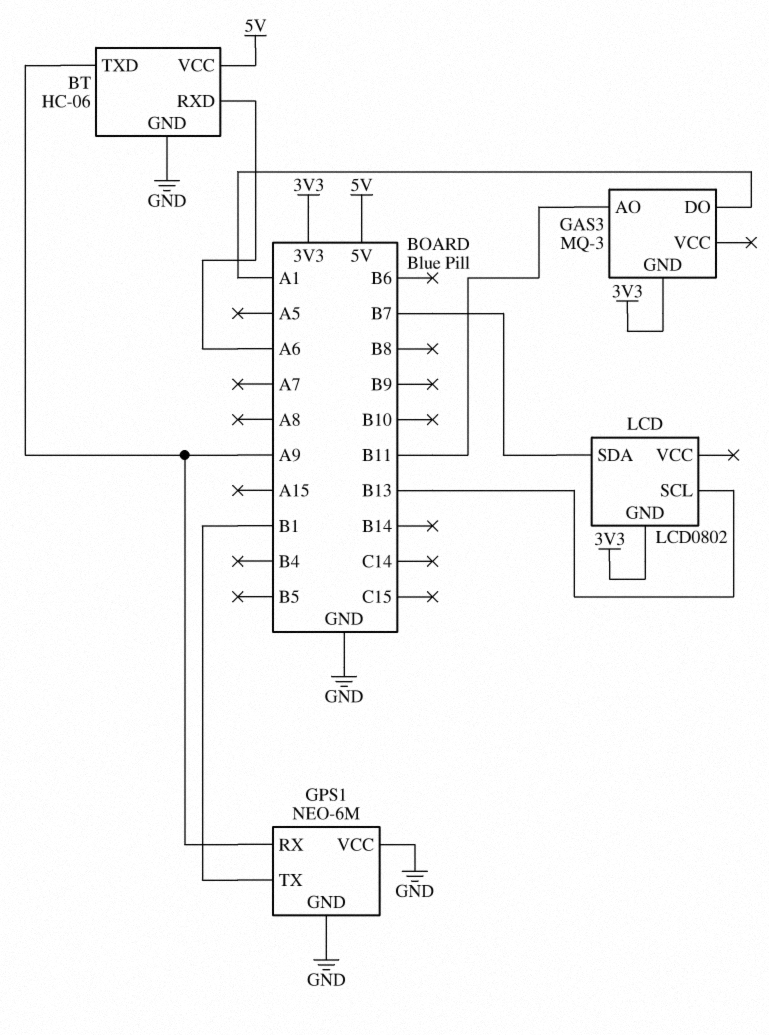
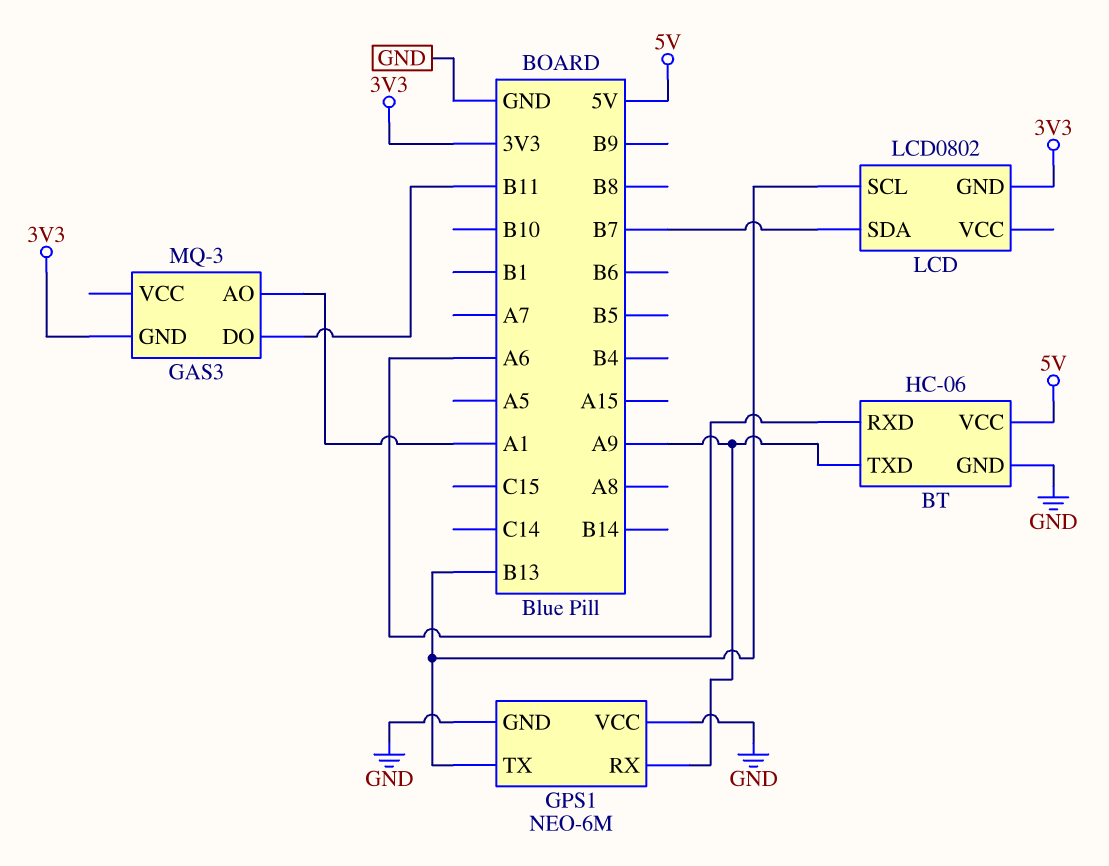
GAS3 pin AO: B11 -> A1
GAS3 pin DO: A1 -> B11
GPS1 pin TX: B1 -> B13

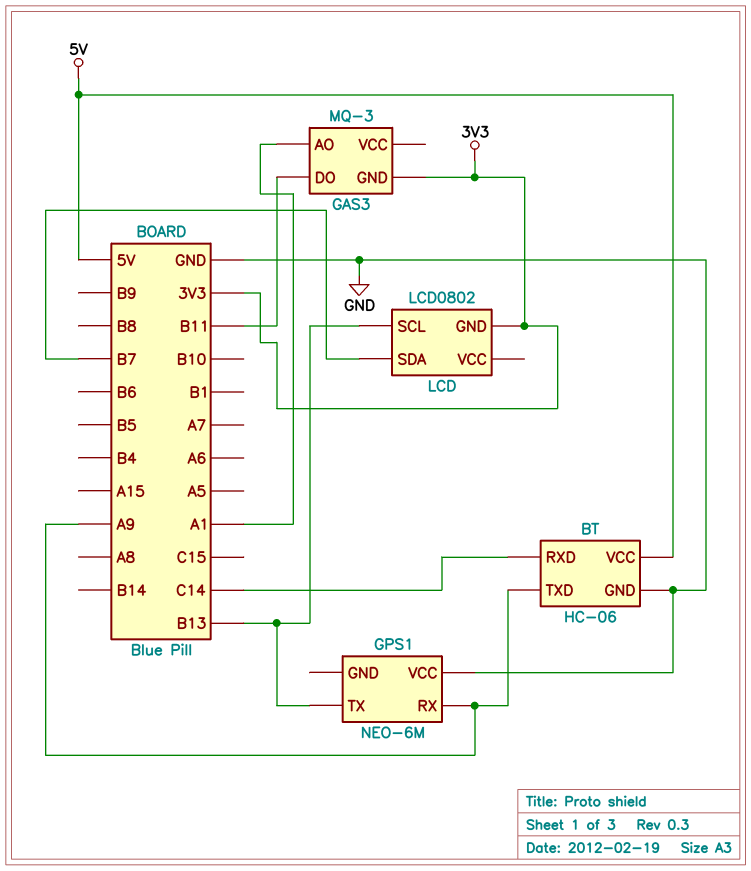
BT pin RXD: A6 -> C14
GPS1 pin GND: GND -> none

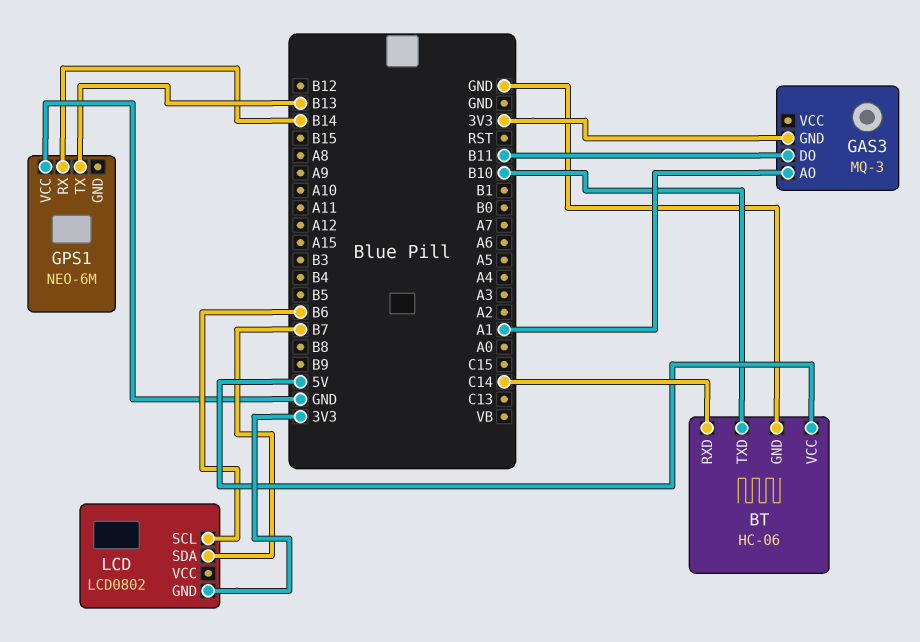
BT pin TXD: A9 -> B10
GPS1 pin RX: A9 -> B14
LCD pin SCL: B13 -> B6

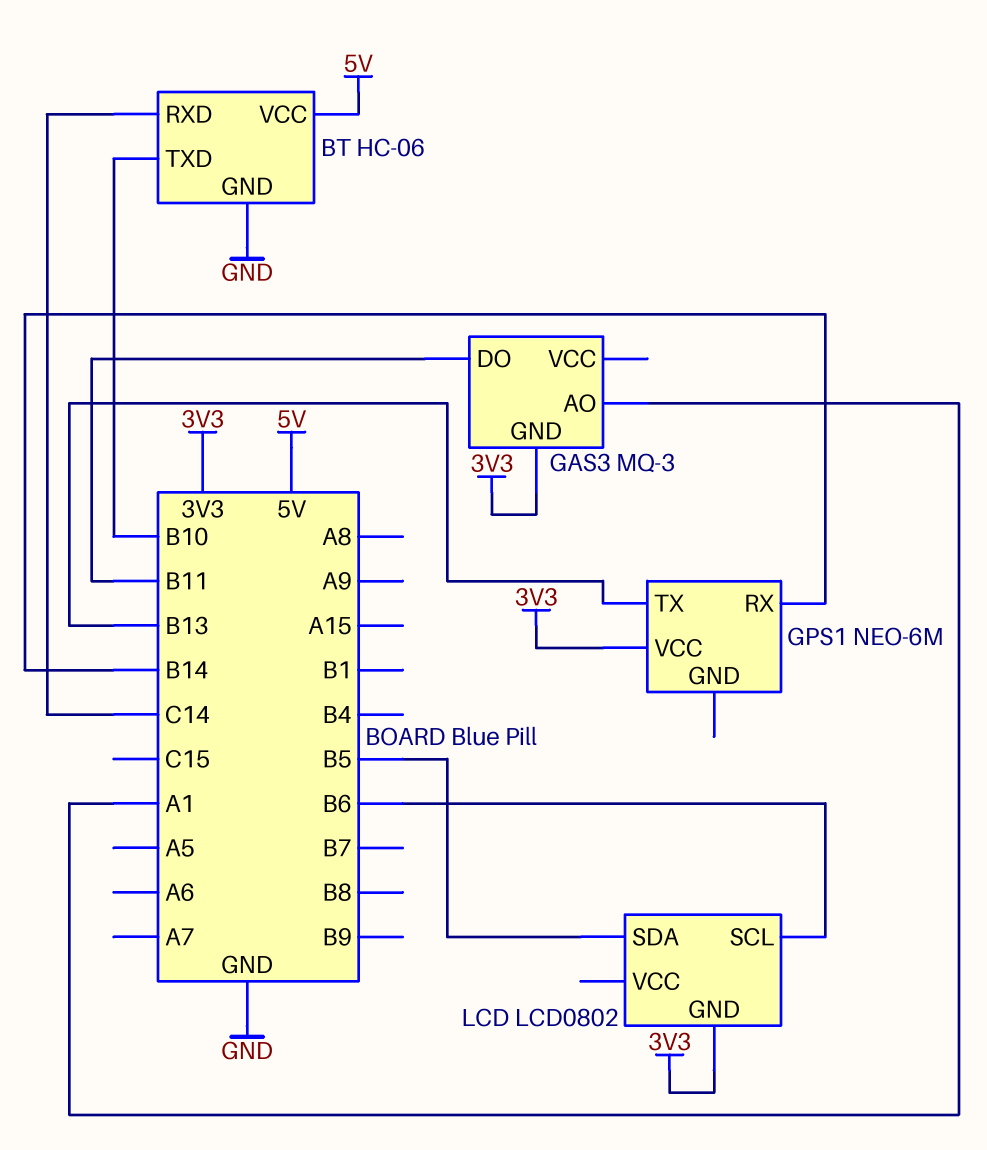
GPS1 pin VCC: GND -> 3V3
LCD pin SDA: B7 -> B5

